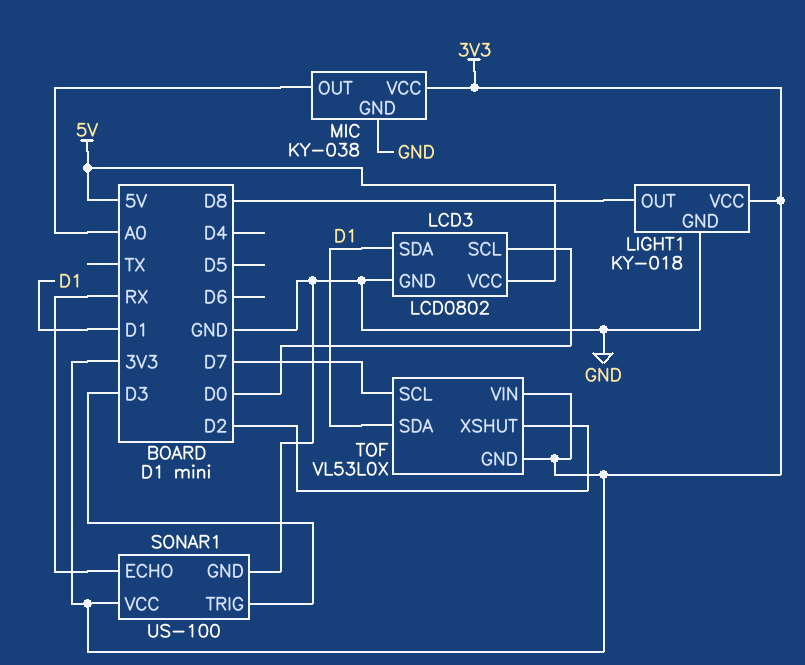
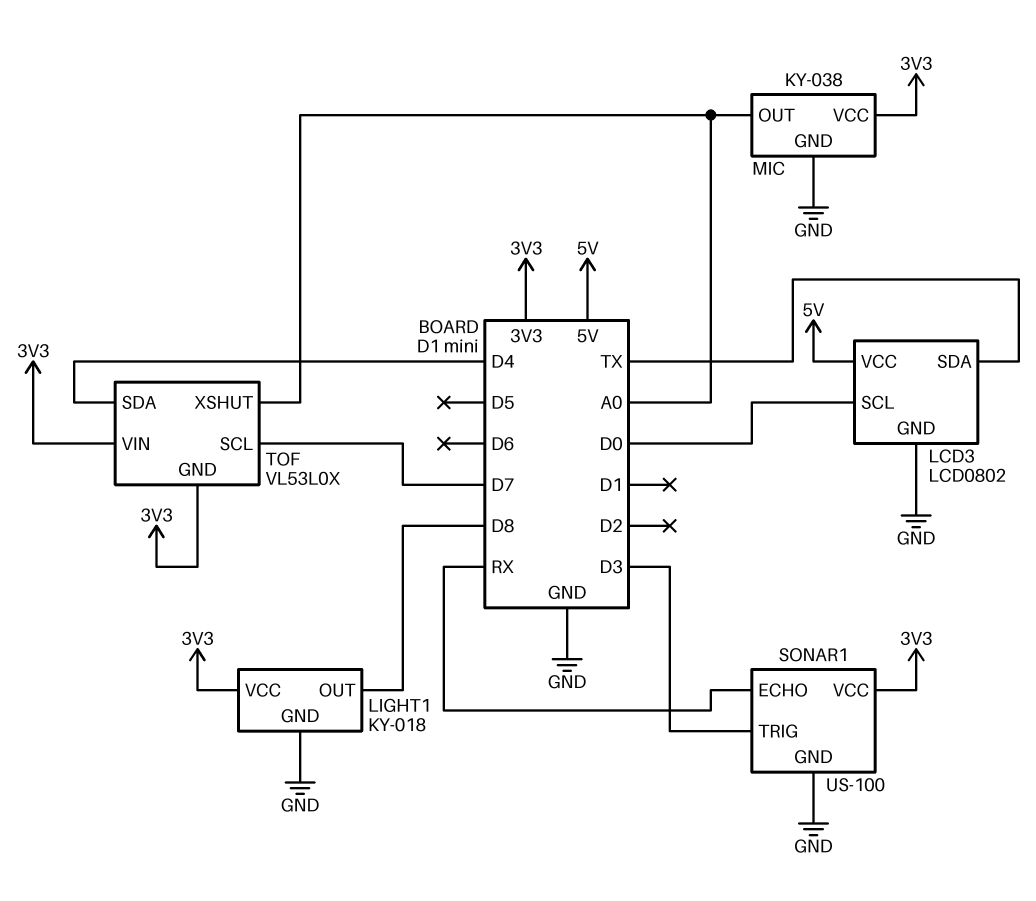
LCD3 pin SDA: D1 -> TX
TOF pin SDA: D1 -> D4
TOF pin XSHUT: D2 -> A0

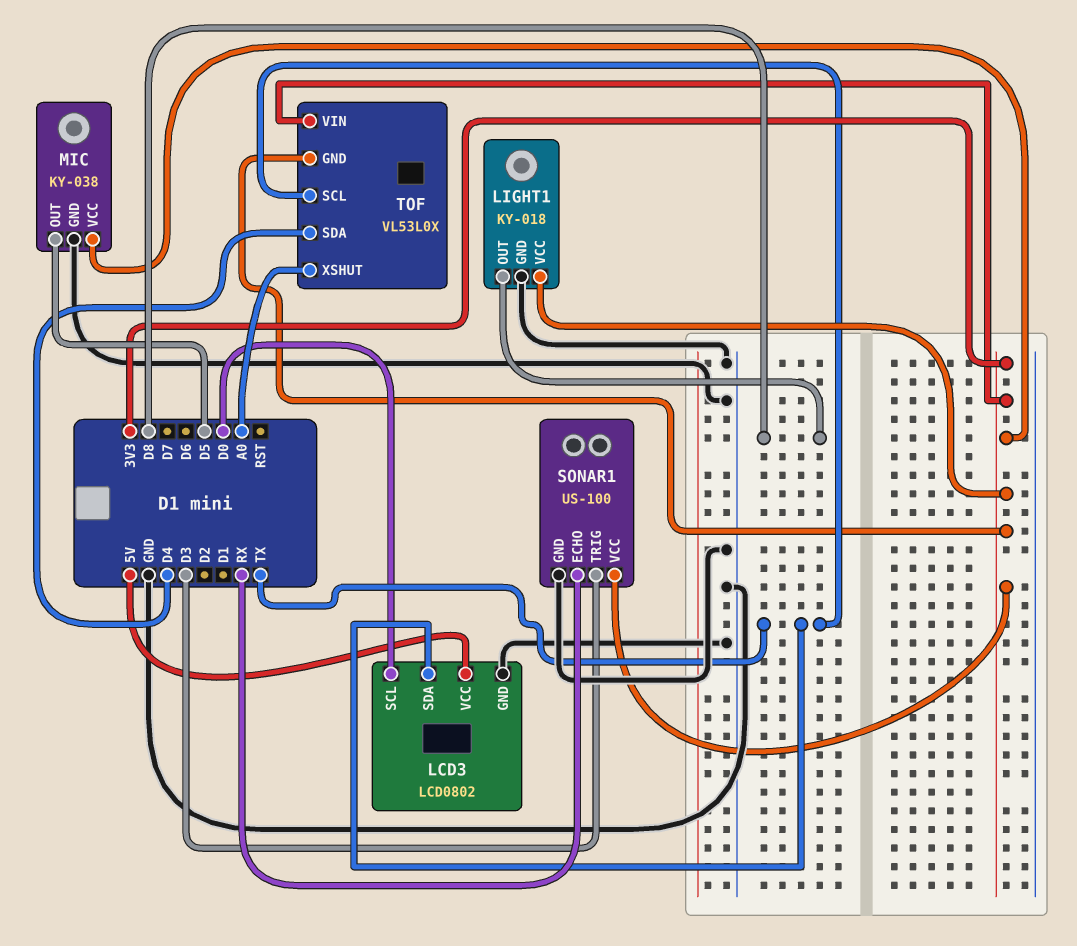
MIC pin OUT: A0 -> D5
TOF pin SCL: D7 -> TX

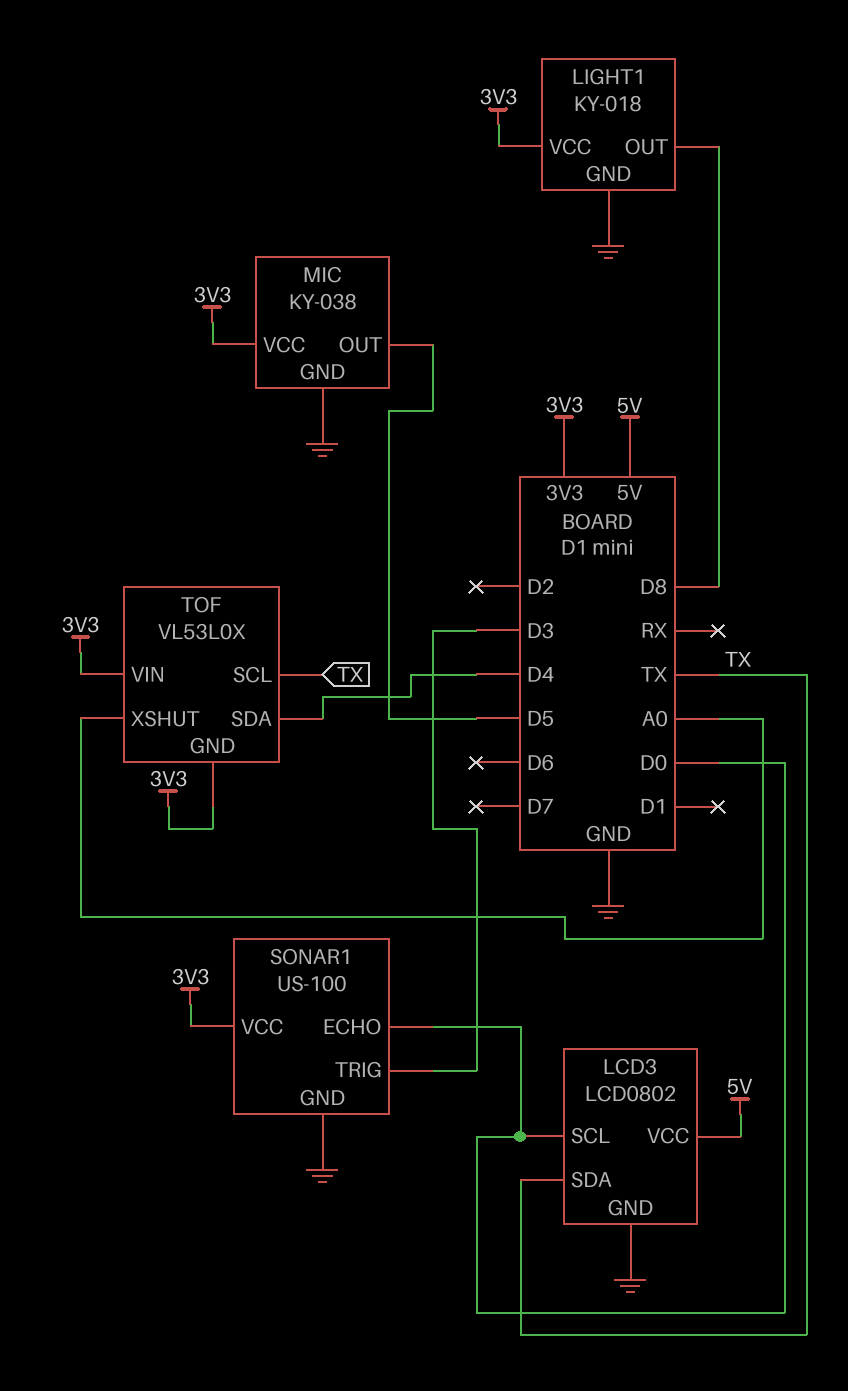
SONAR1 pin ECHO: RX -> D0

